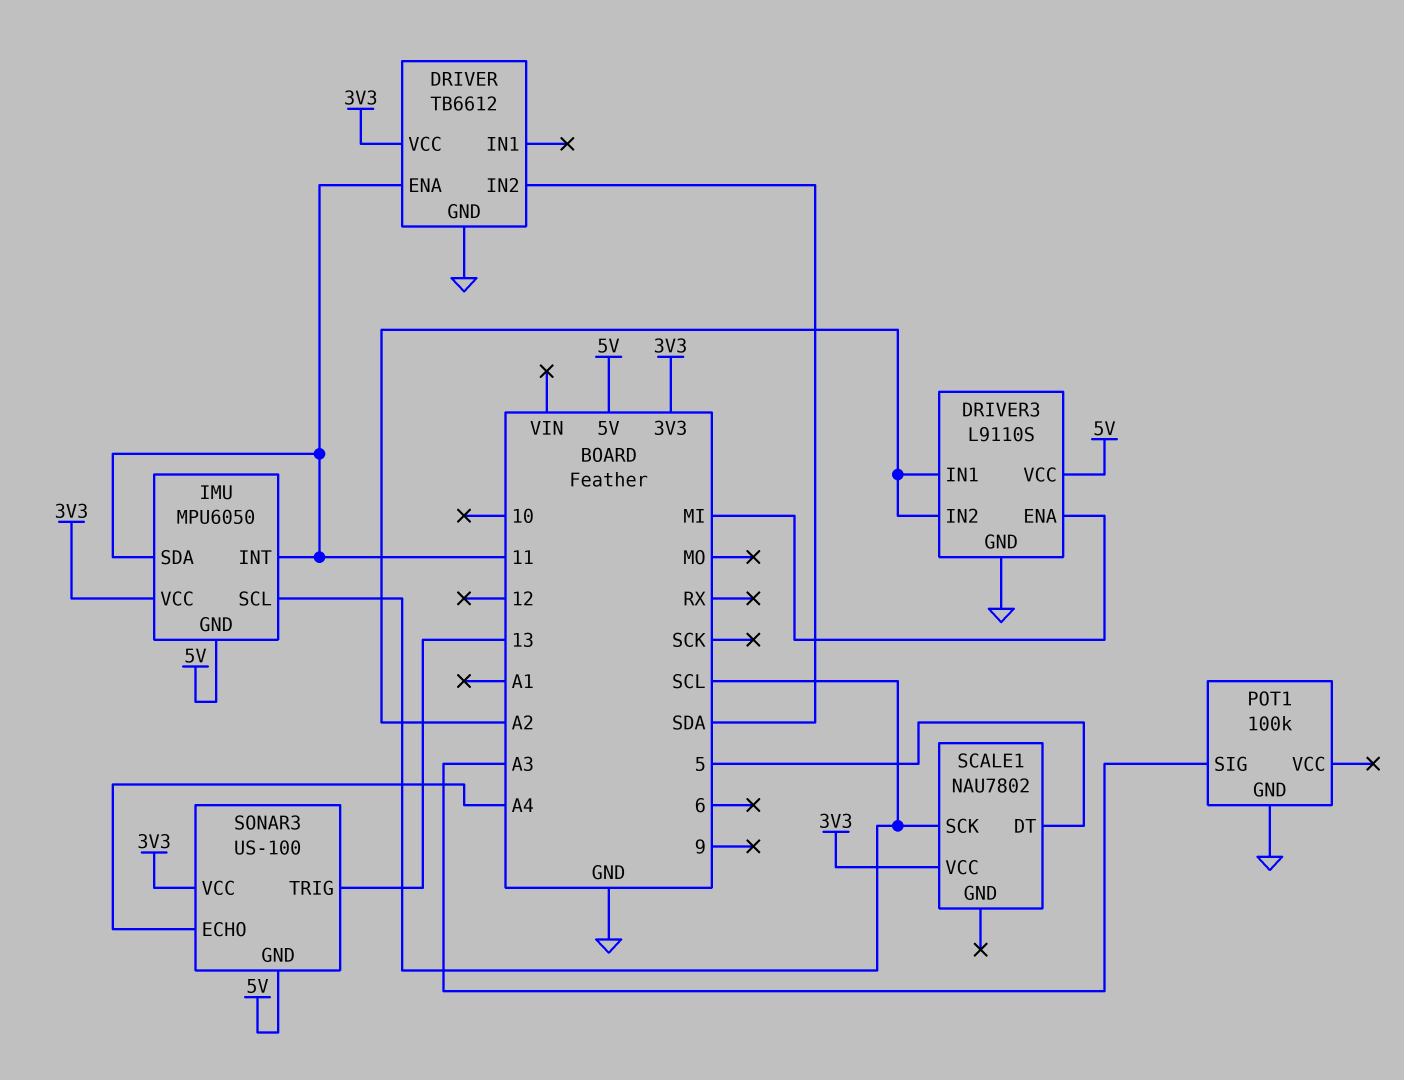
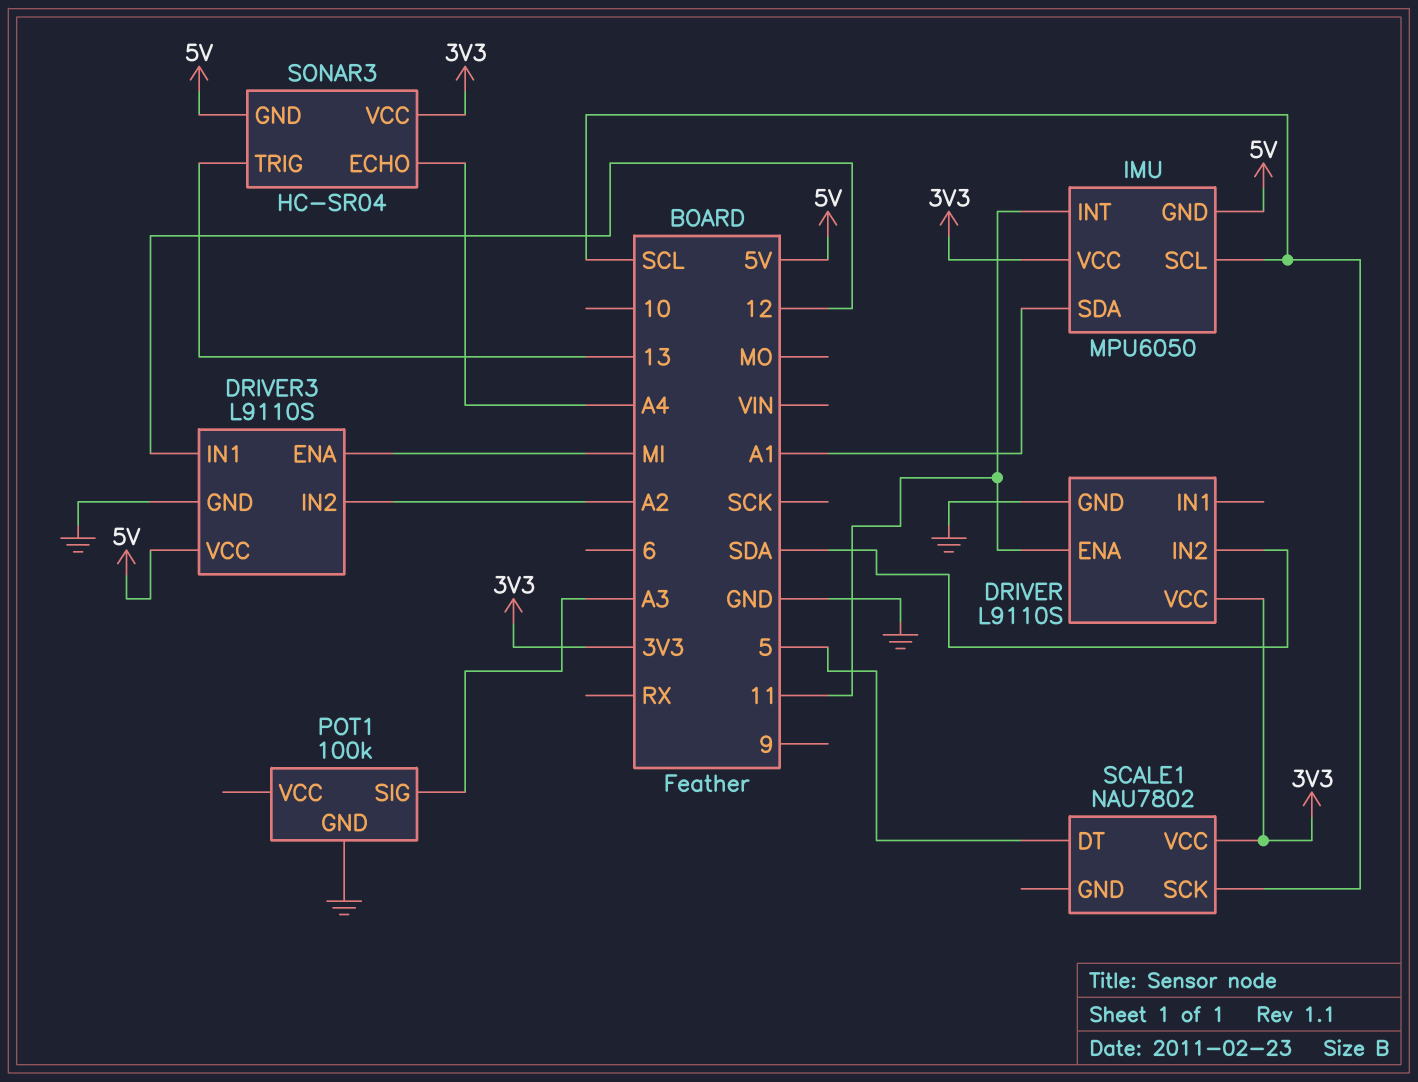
DRIVER: TB6612 -> L9110S
DRIVER3 pin IN1: A2 -> 12
IMU pin SDA: 11 -> A1
SONAR3: US-100 -> HC-SR04

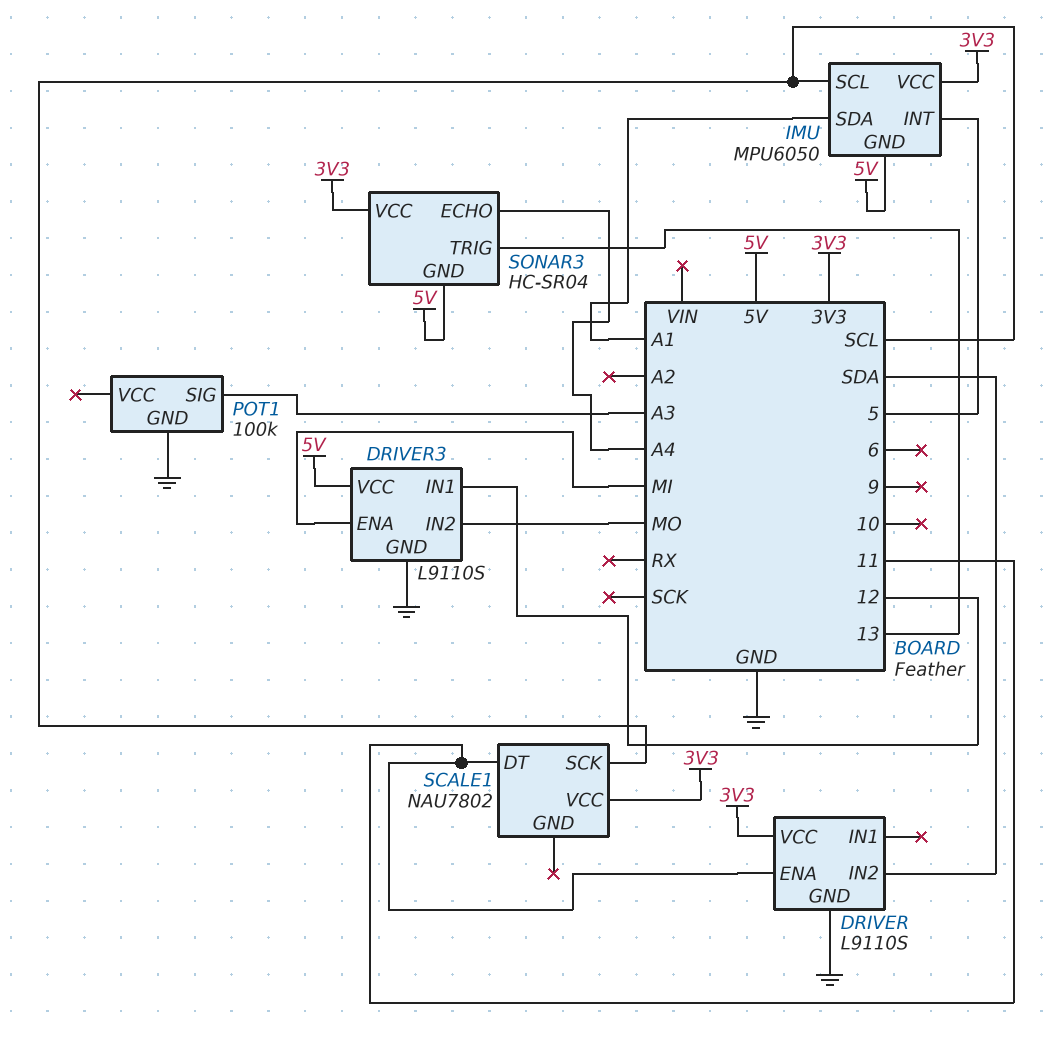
DRIVER3 pin IN2: A2 -> MO
IMU pin INT: 11 -> 5
SCALE1 pin DT: 5 -> 11

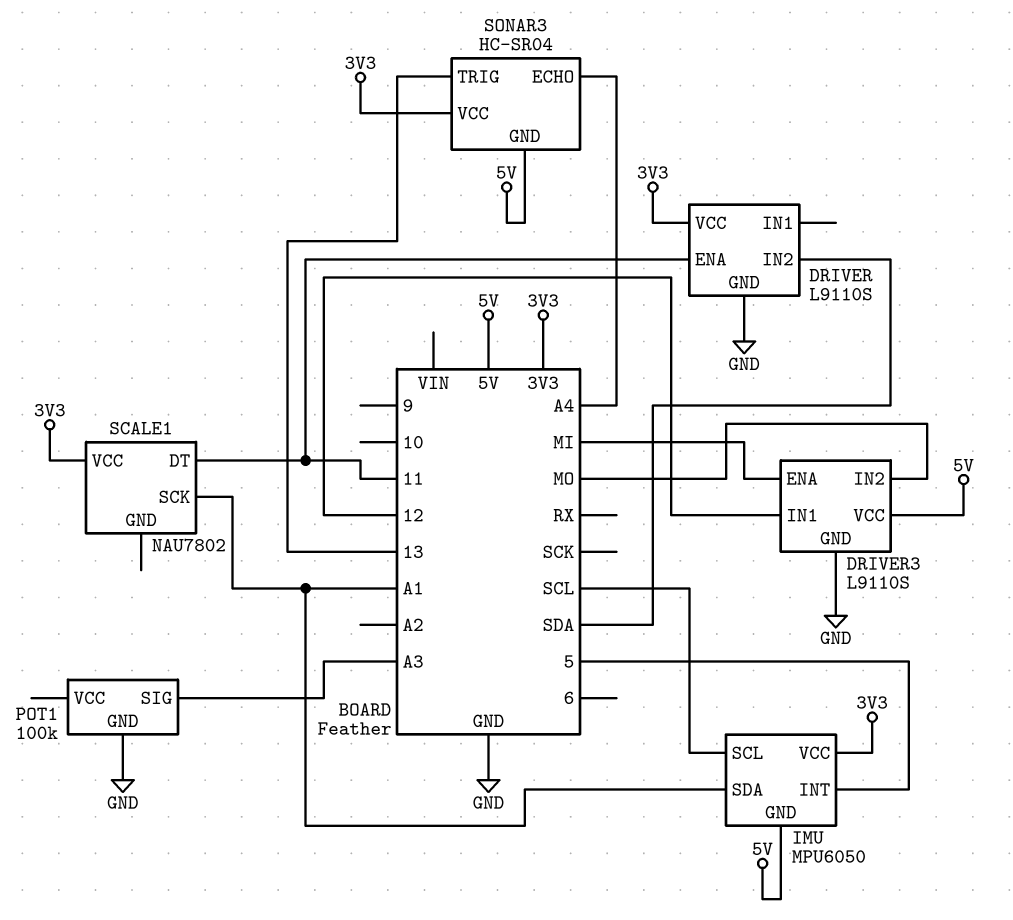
SCALE1 pin SCK: SCL -> A1

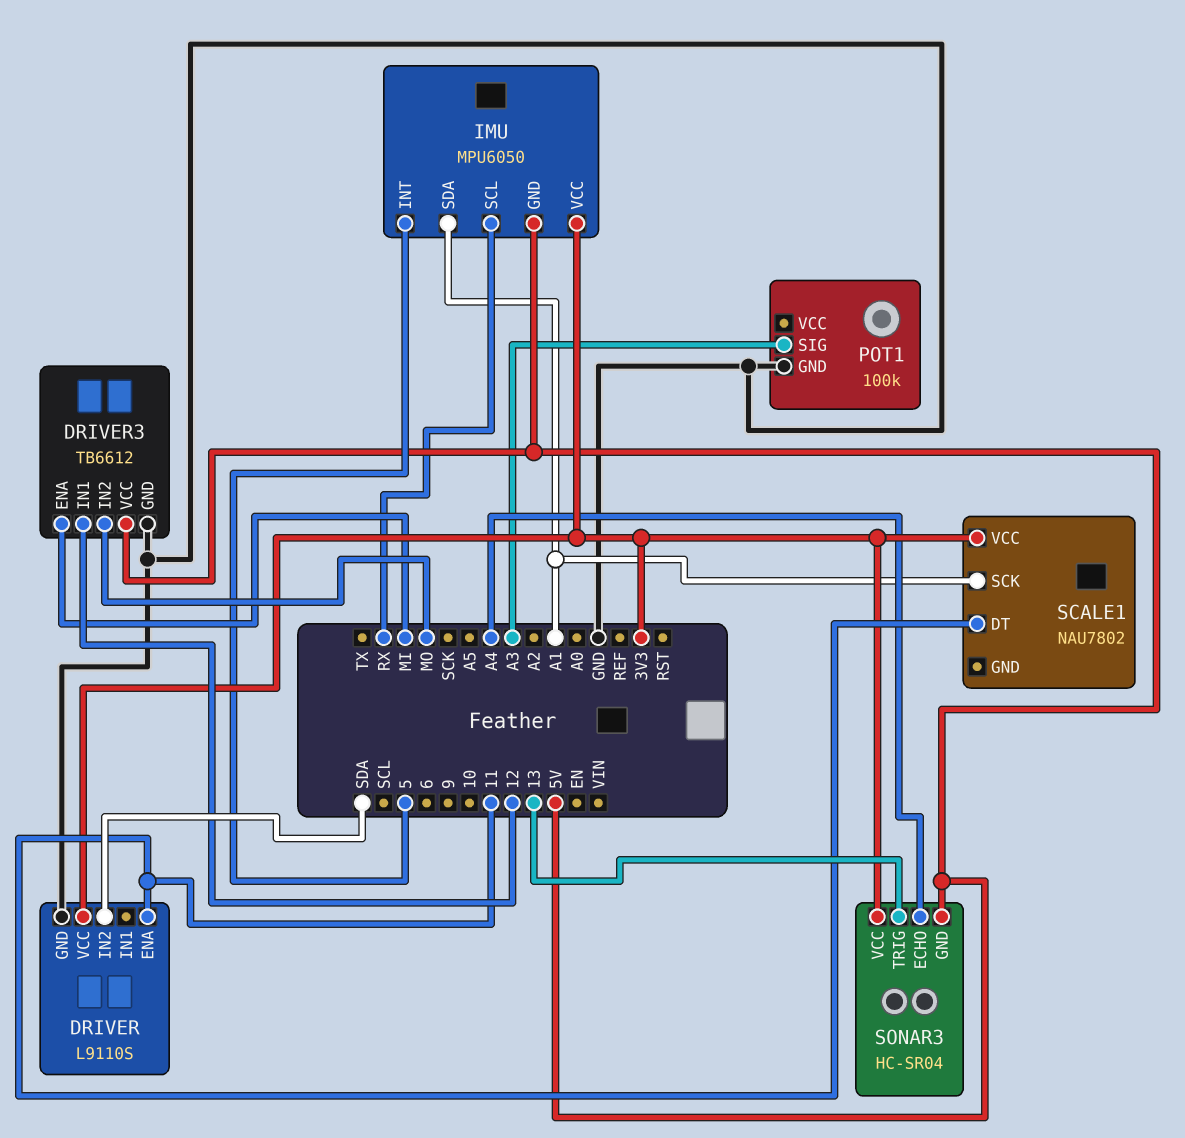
DRIVER3: L9110S -> TB6612
IMU pin SCL: SCL -> RX

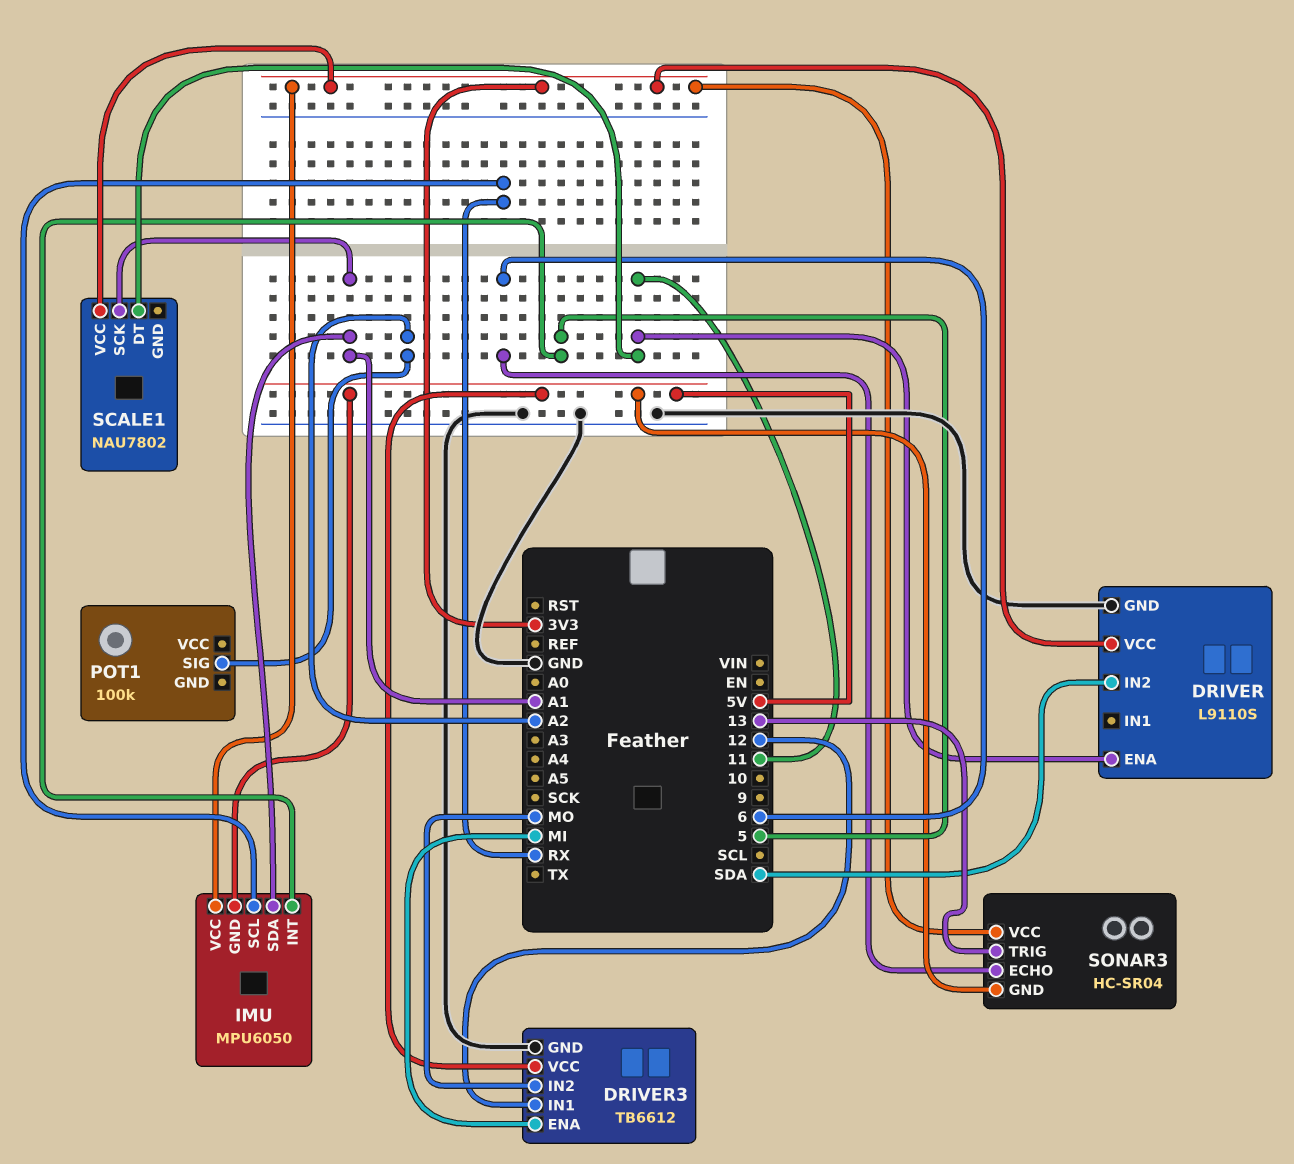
POT1 pin GND: GND -> none
POT1 pin SIG: A3 -> A2
SONAR3 pin ECHO: A4 -> 6

